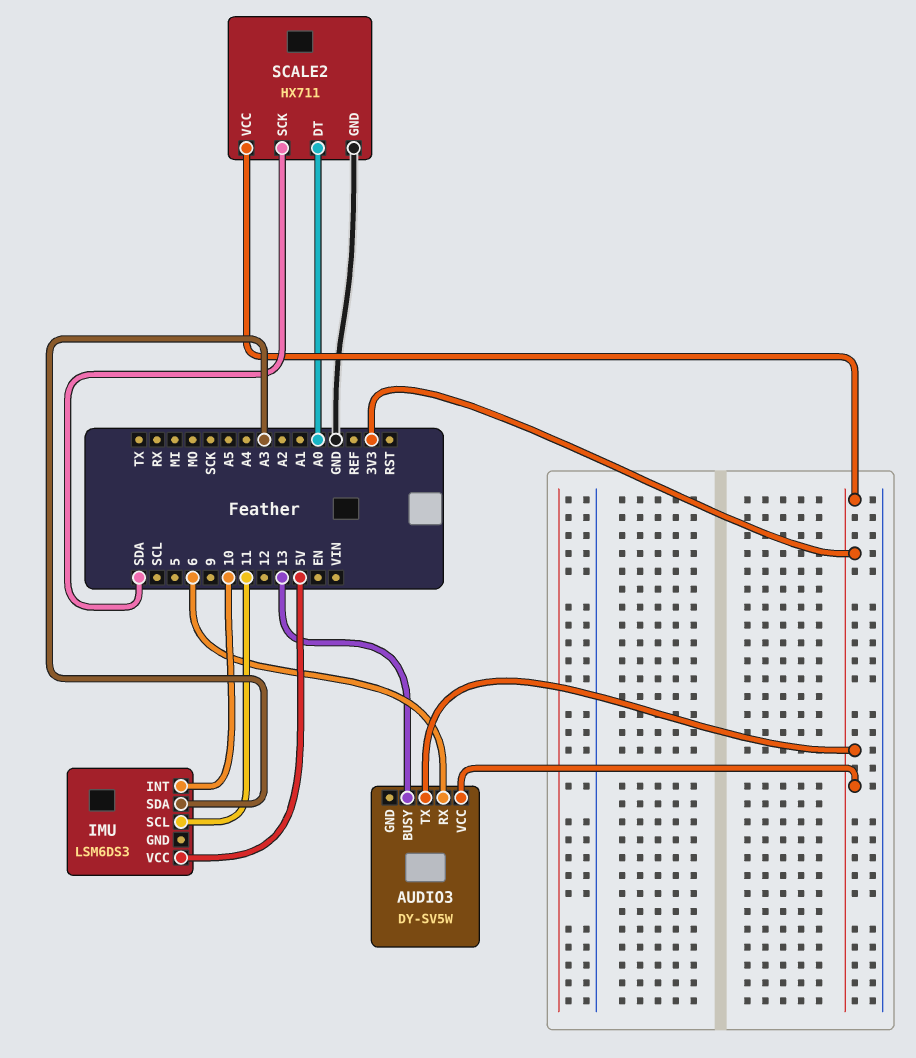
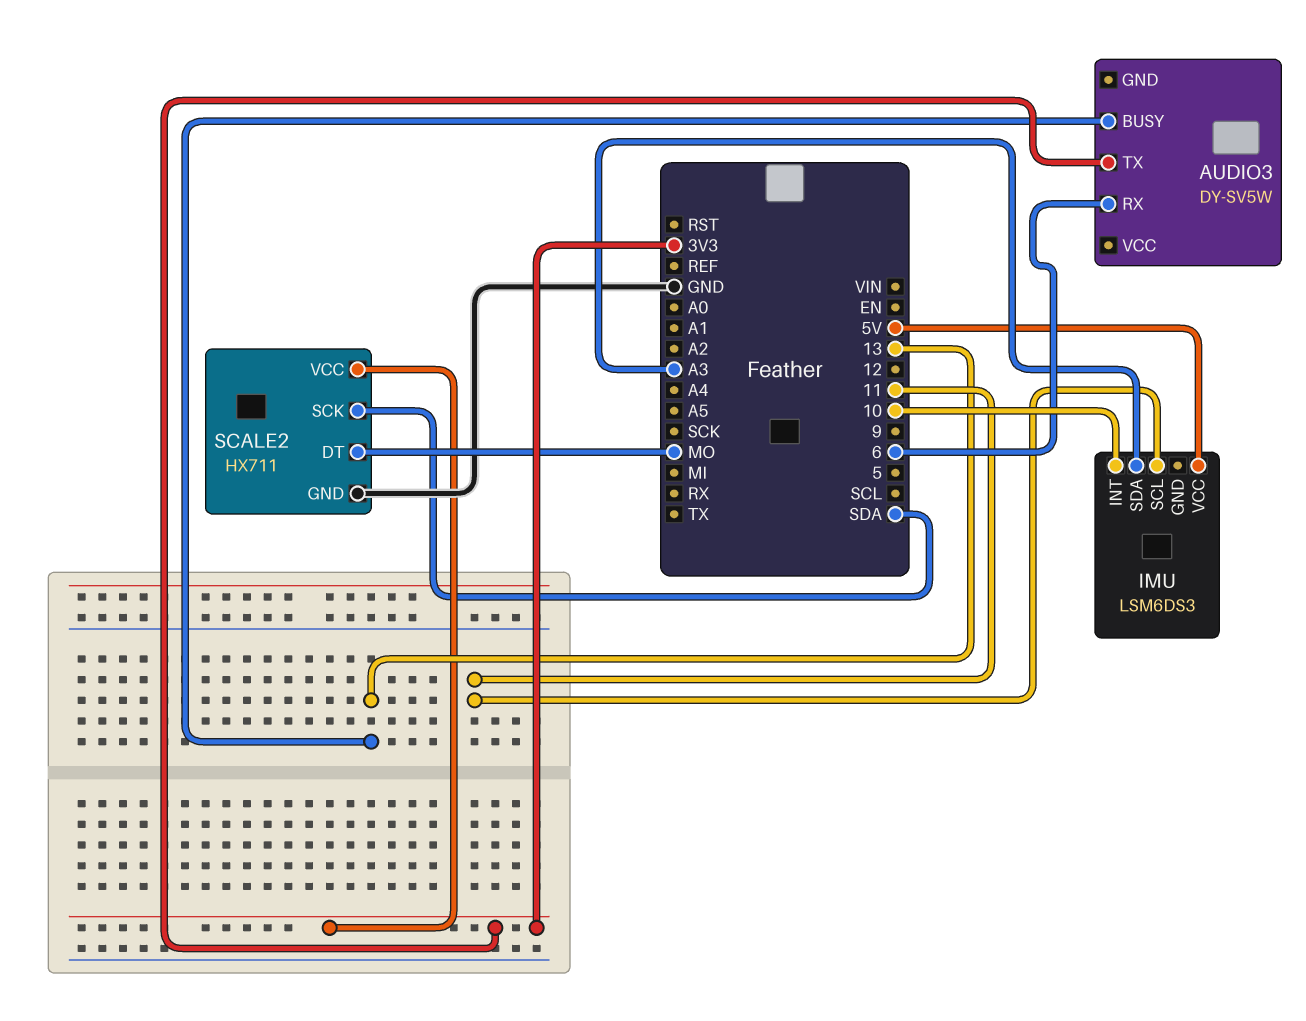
AUDIO3 pin VCC: 3V3 -> none
SCALE2 pin DT: A0 -> MO

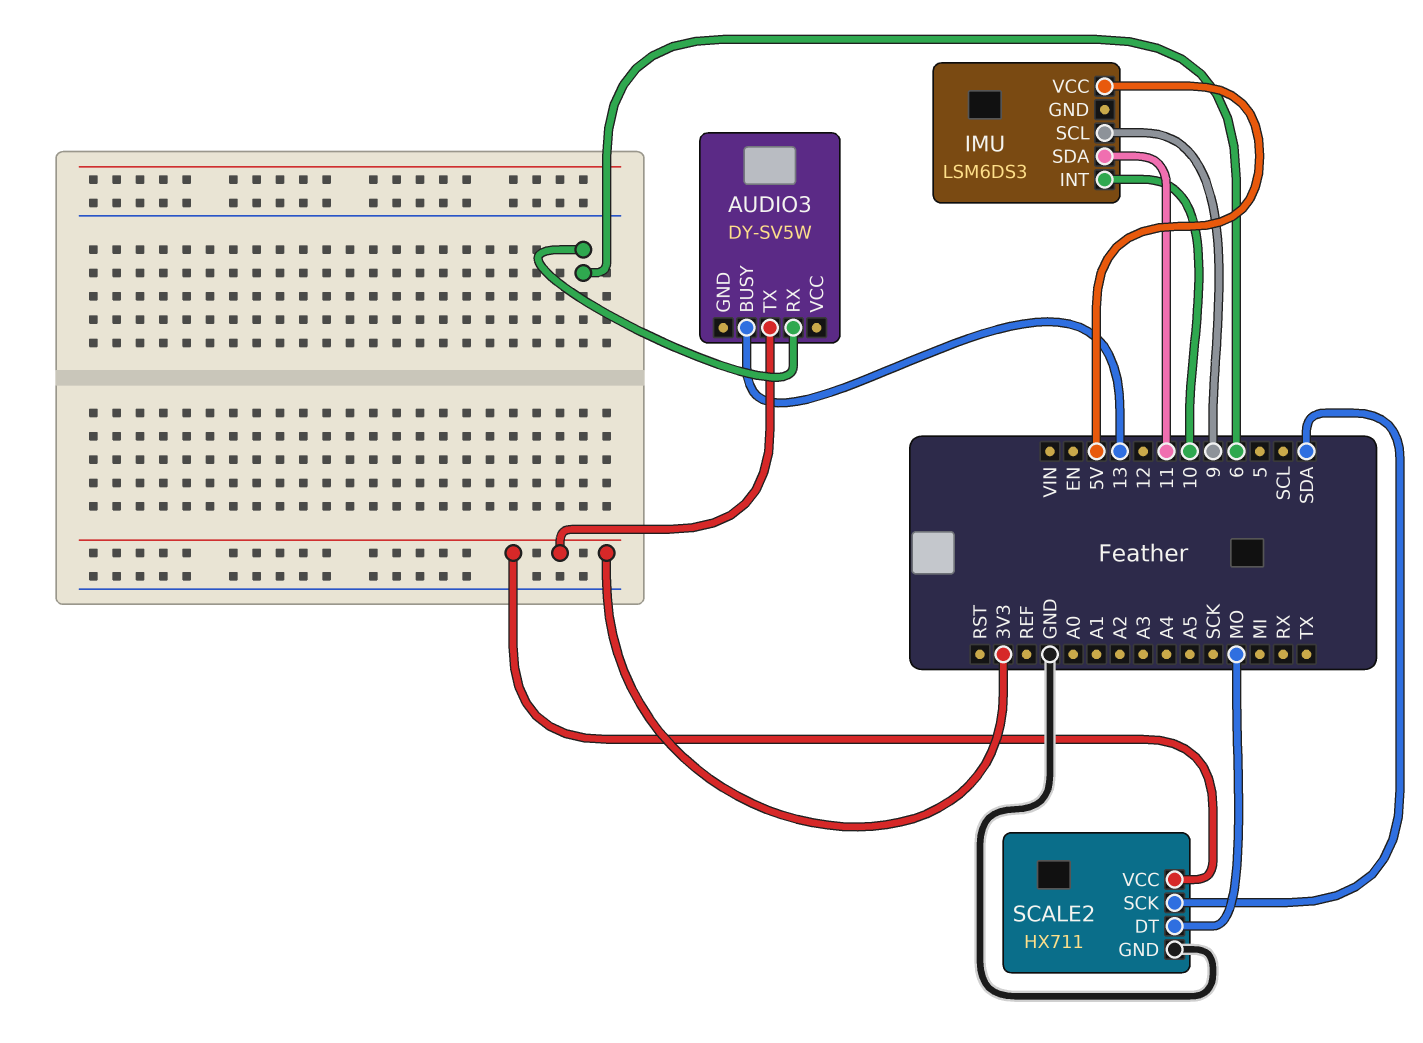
IMU pin SCL: 11 -> 9
IMU pin SDA: A3 -> 11

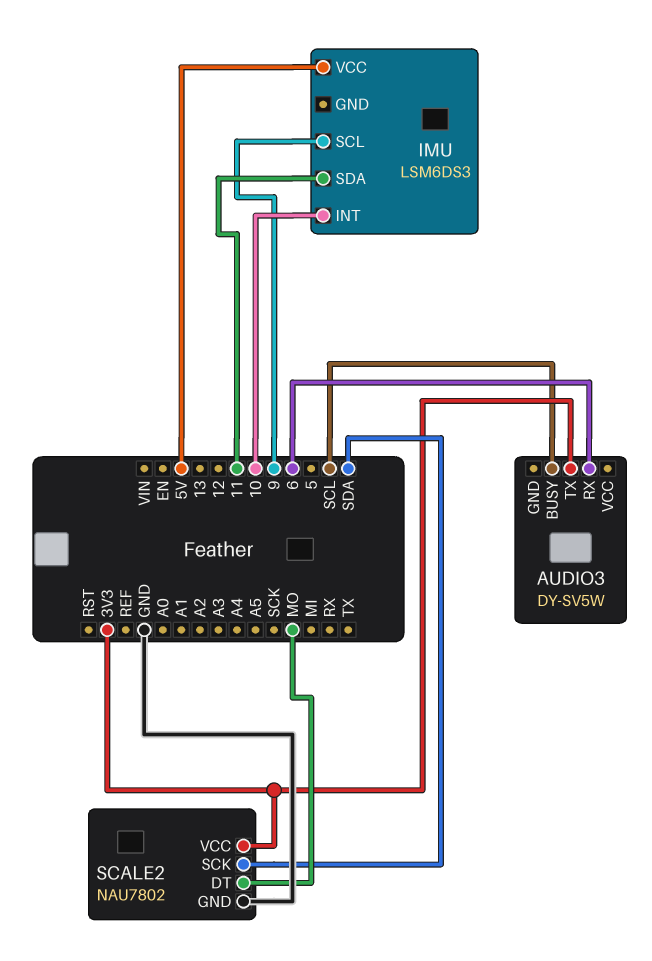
AUDIO3 pin BUSY: 13 -> SCL
SCALE2: HX711 -> NAU7802

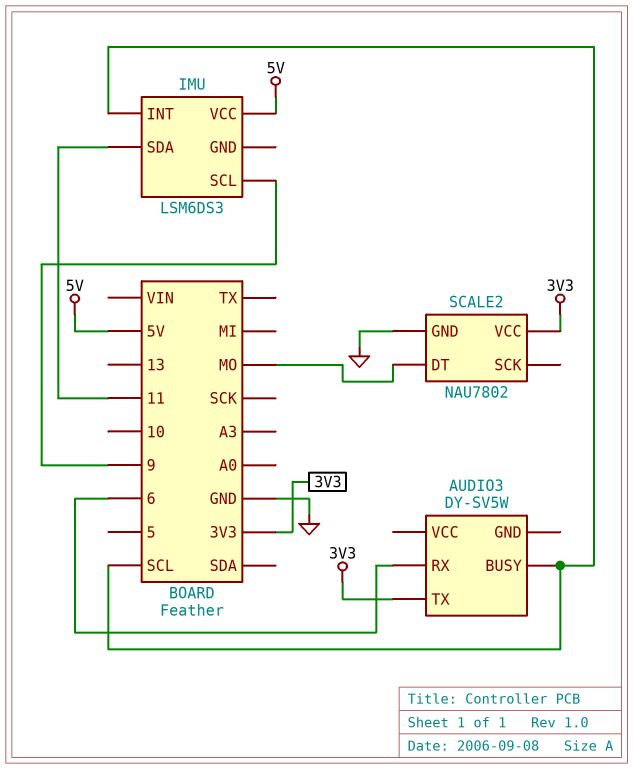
IMU pin INT: 10 -> SCL
SCALE2 pin SCK: SDA -> none

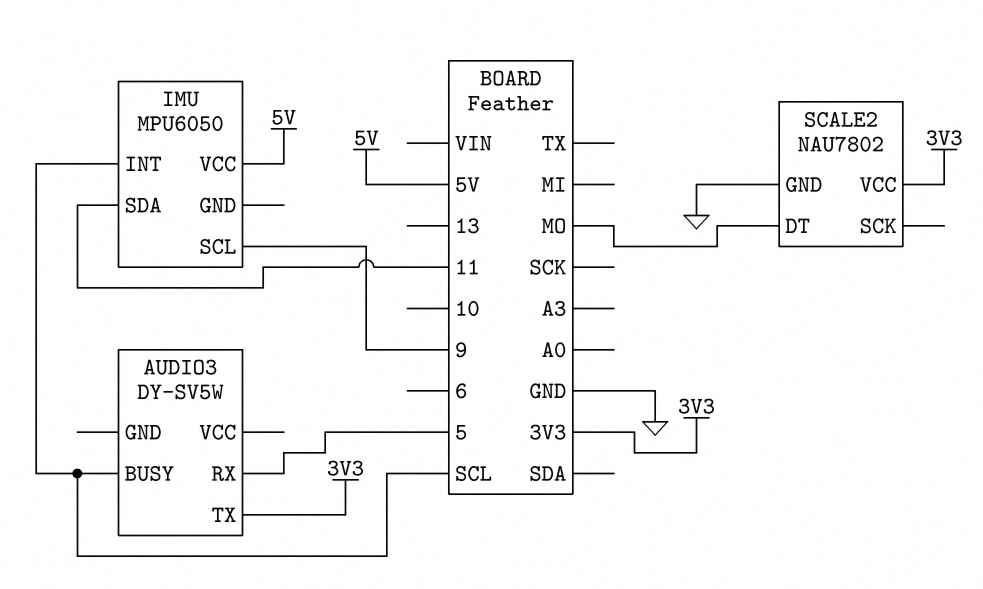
AUDIO3 pin RX: 6 -> 5
IMU: LSM6DS3 -> MPU6050

